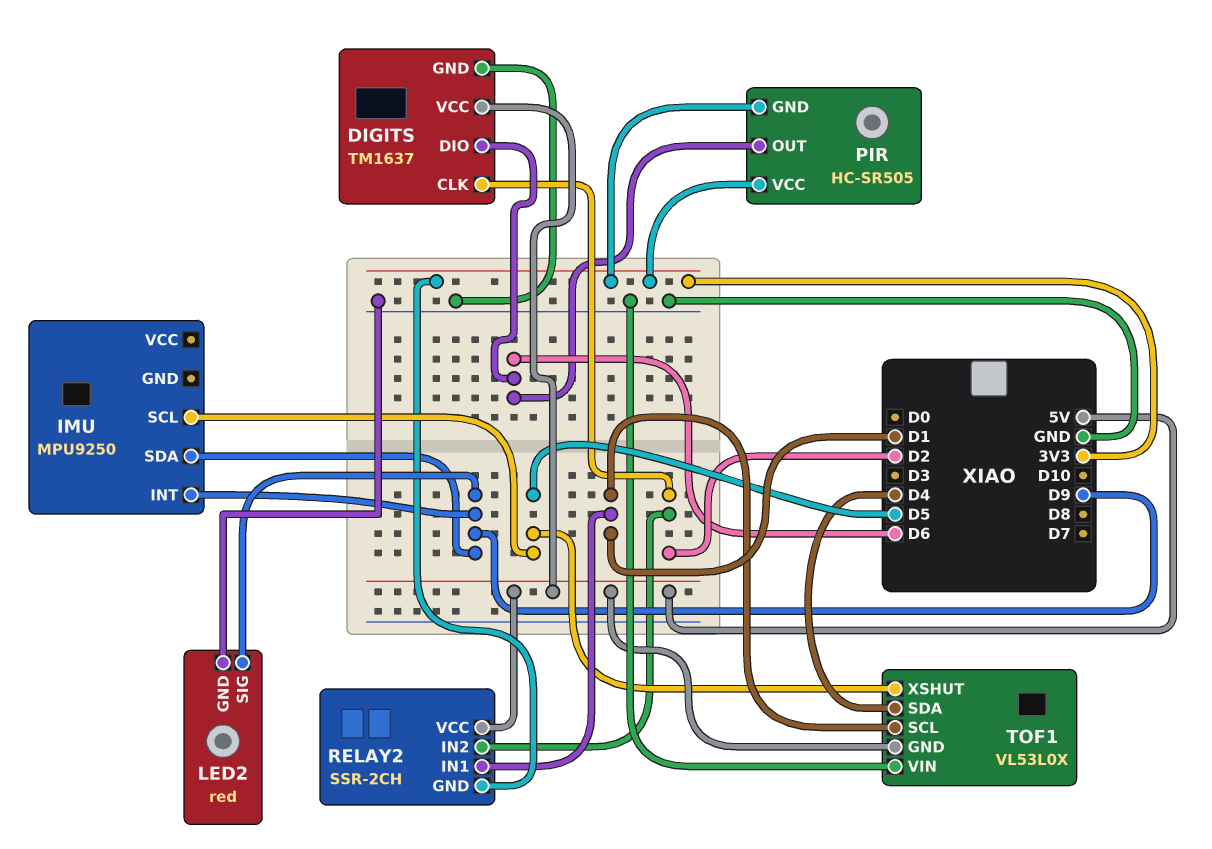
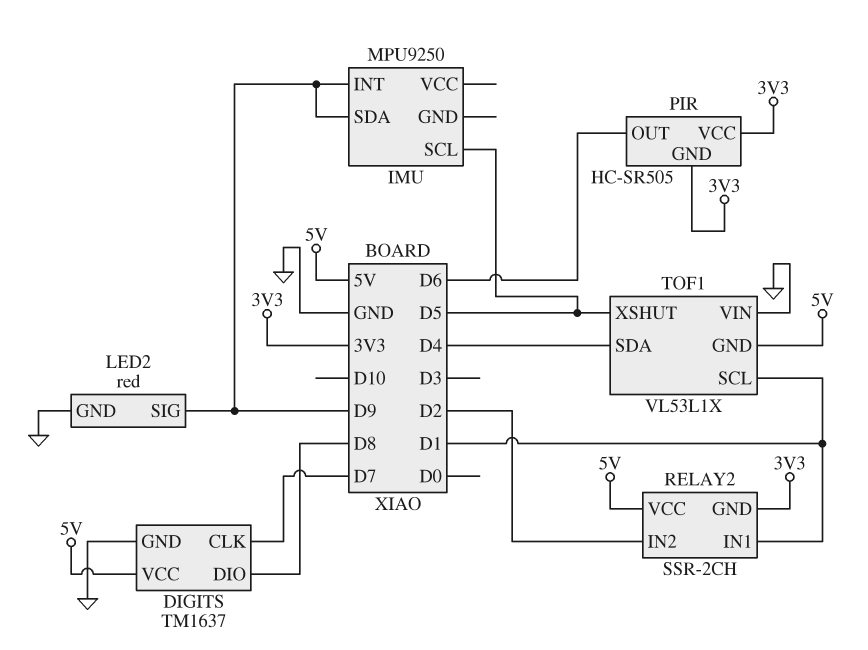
DIGITS pin CLK: D2 -> D7
DIGITS pin DIO: D6 -> D8
TOF1: VL53L0X -> VL53L1X

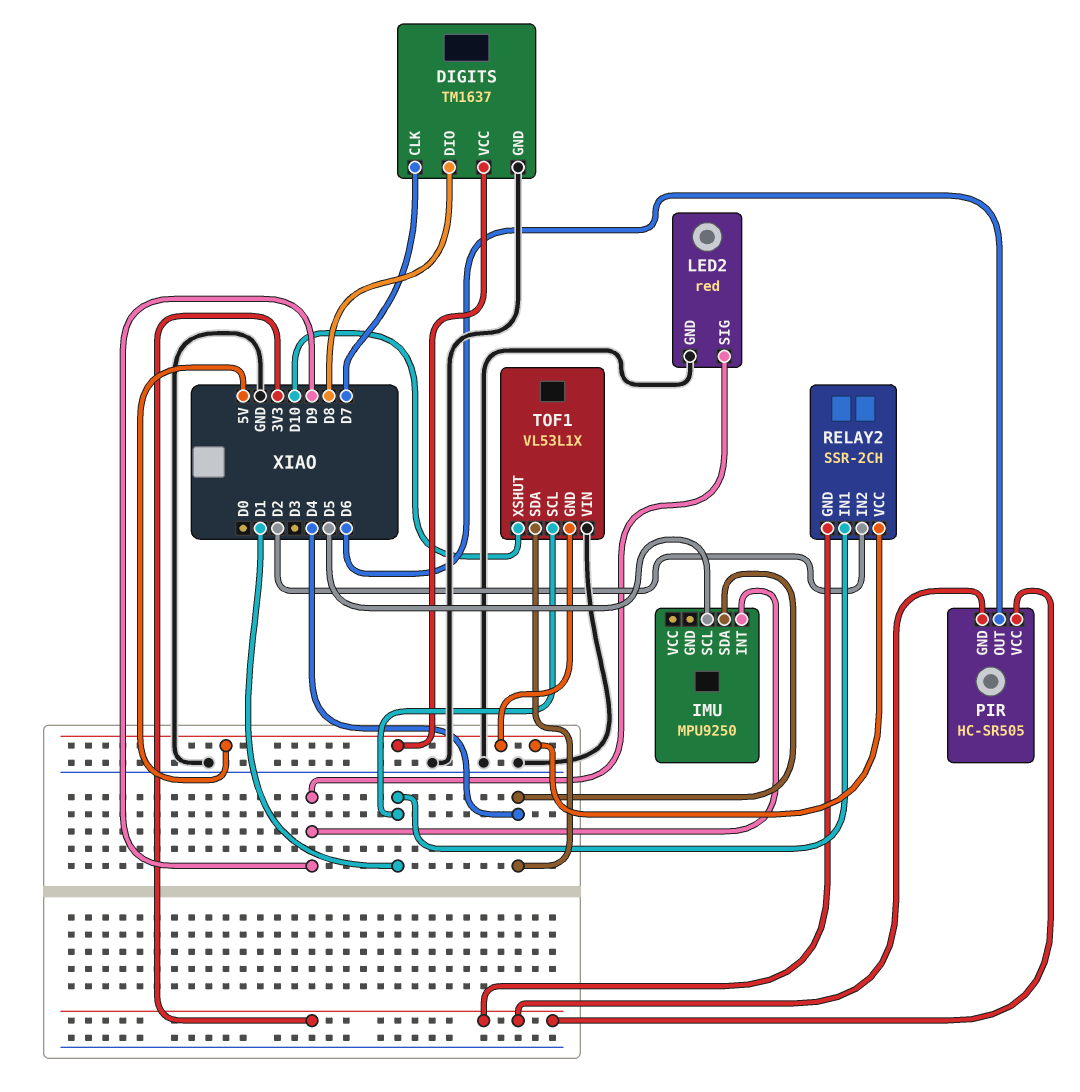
IMU pin SDA: D9 -> D4
TOF1 pin XSHUT: D5 -> D10

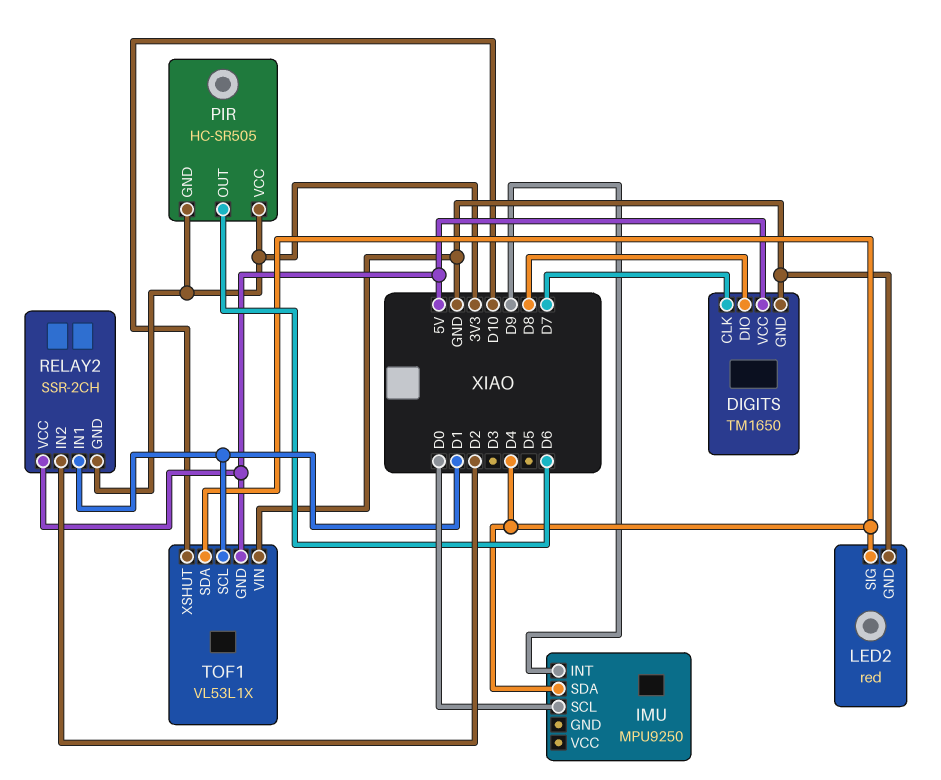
DIGITS: TM1637 -> TM1650
IMU pin SCL: D5 -> D0
LED2 pin SIG: D9 -> D4

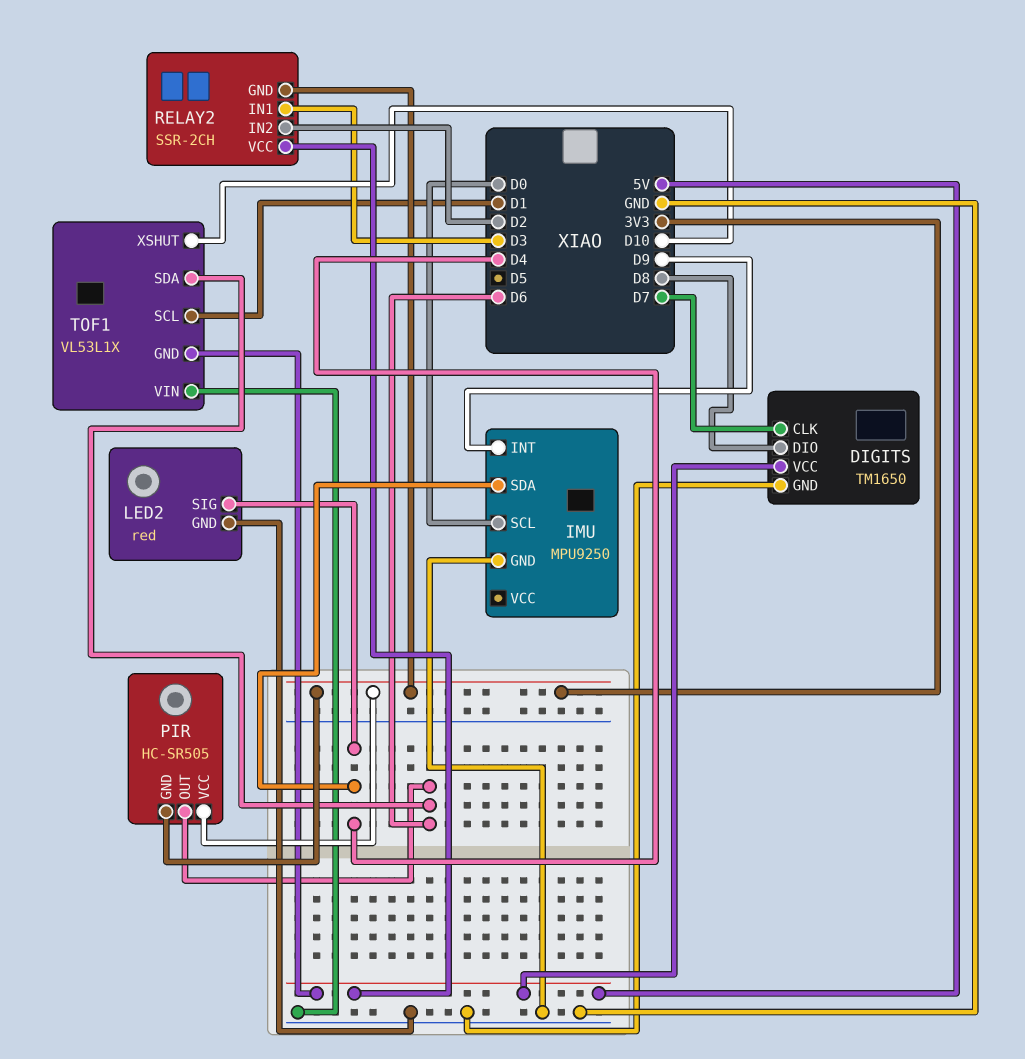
IMU pin GND: none -> GND
RELAY2 pin IN1: D1 -> D3
TOF1 pin SDA: D4 -> D6

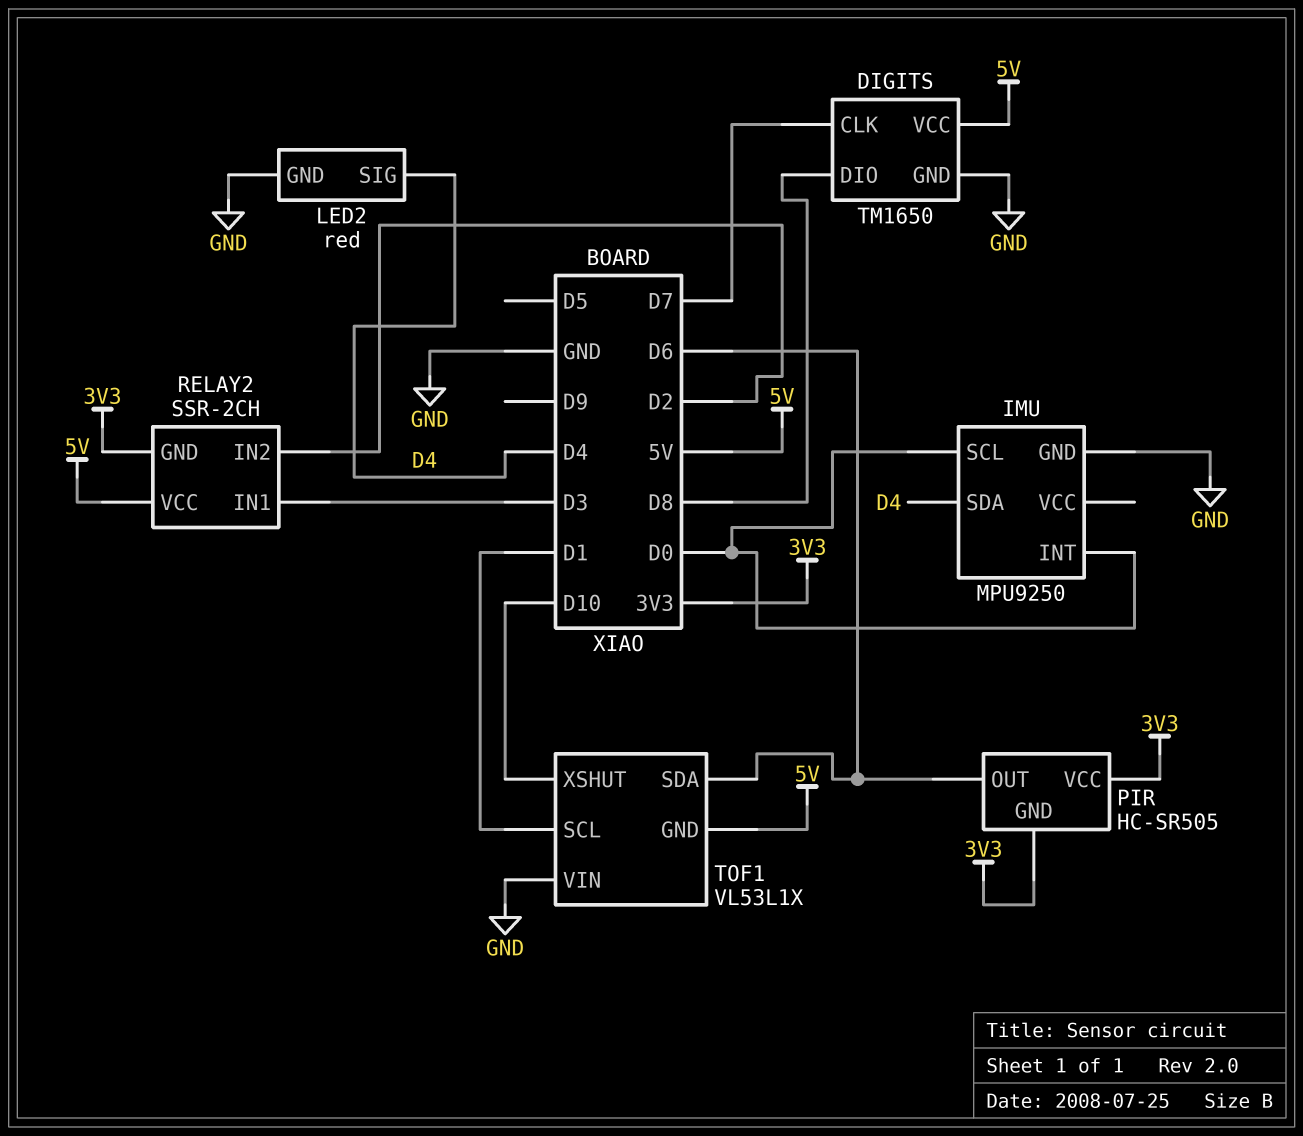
IMU pin INT: D9 -> D0

